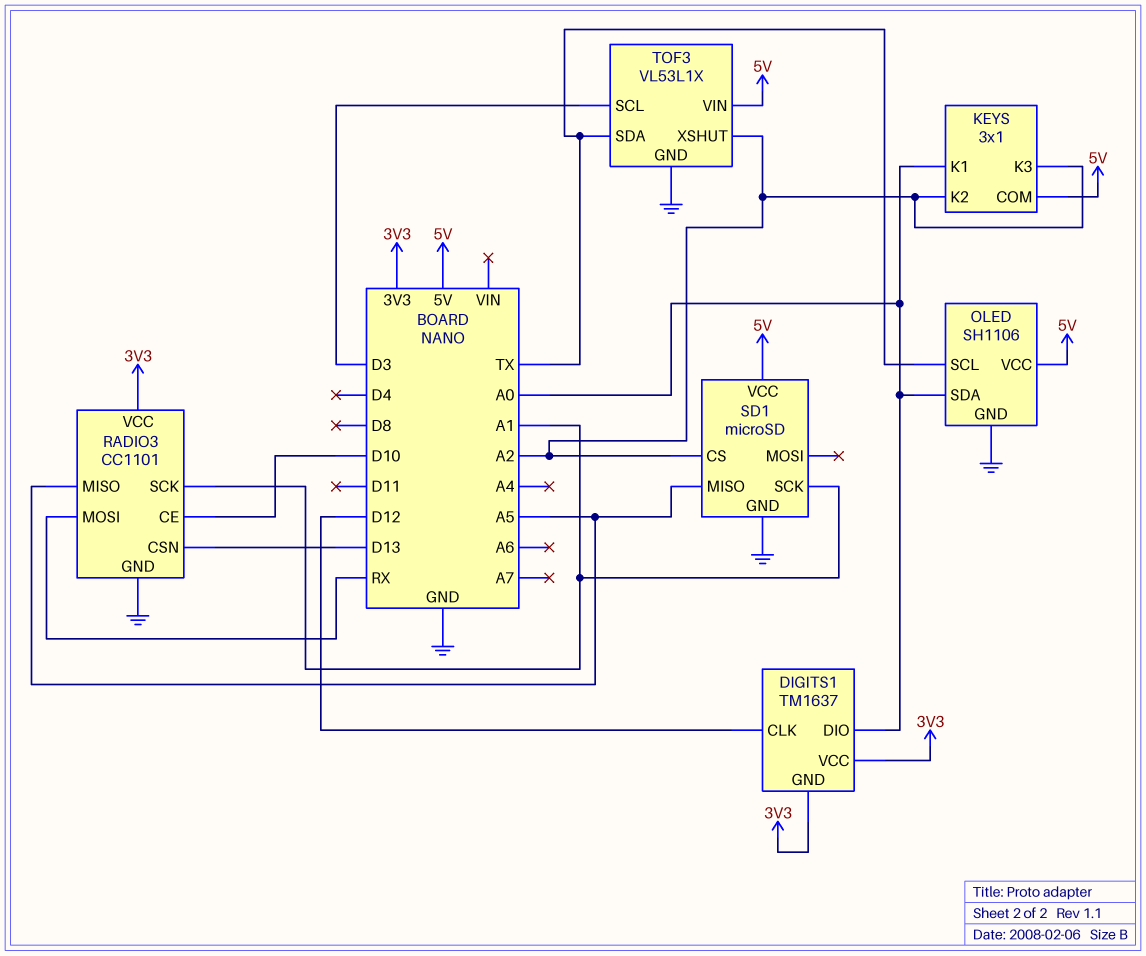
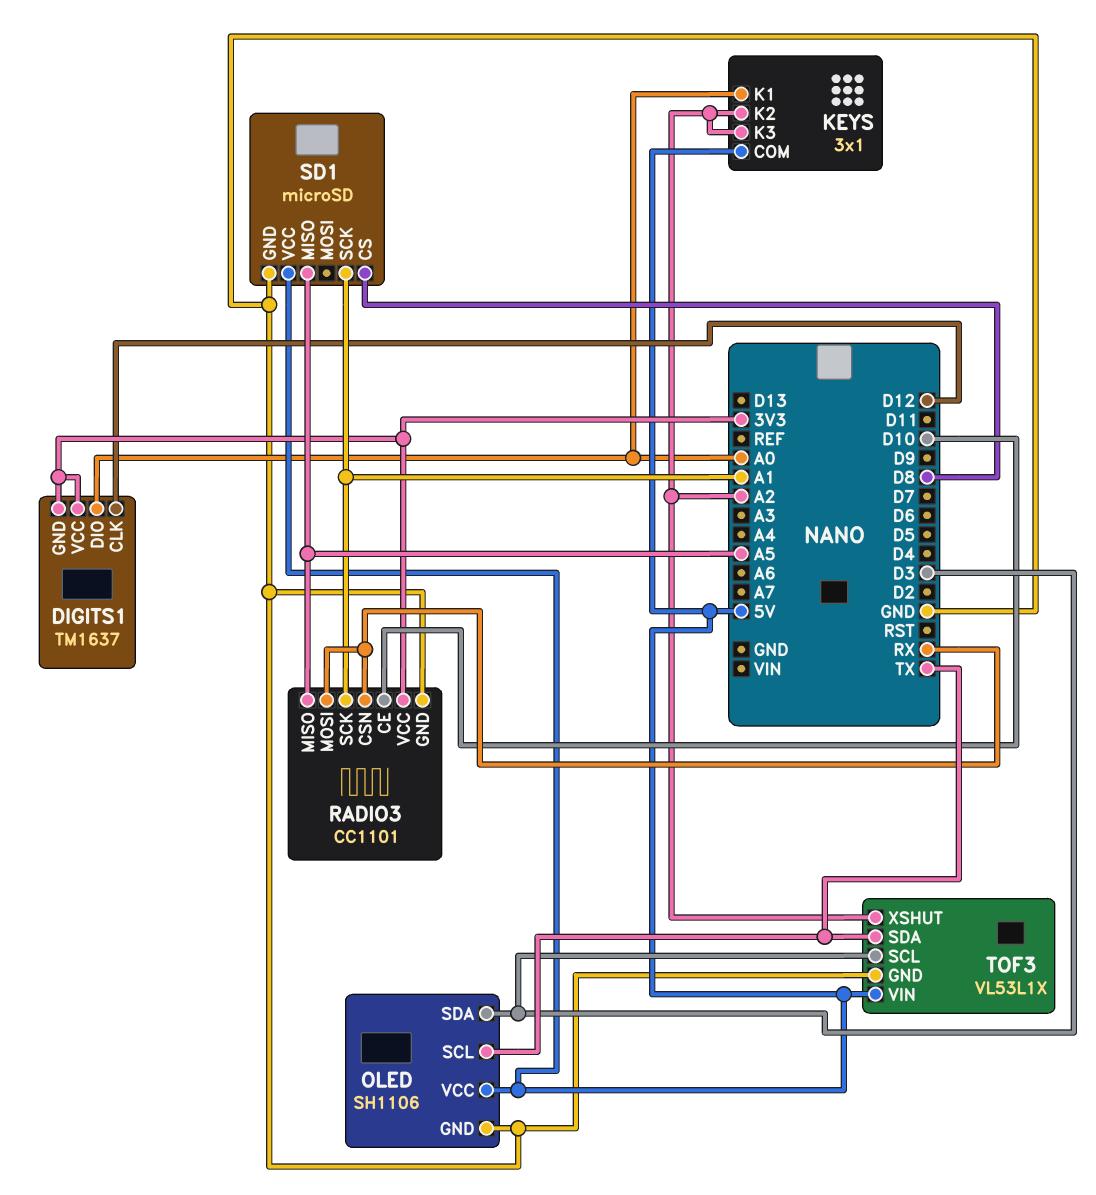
OLED pin SDA: A0 -> D3
RADIO3 pin CSN: D13 -> RX
SD1 pin CS: A2 -> D8

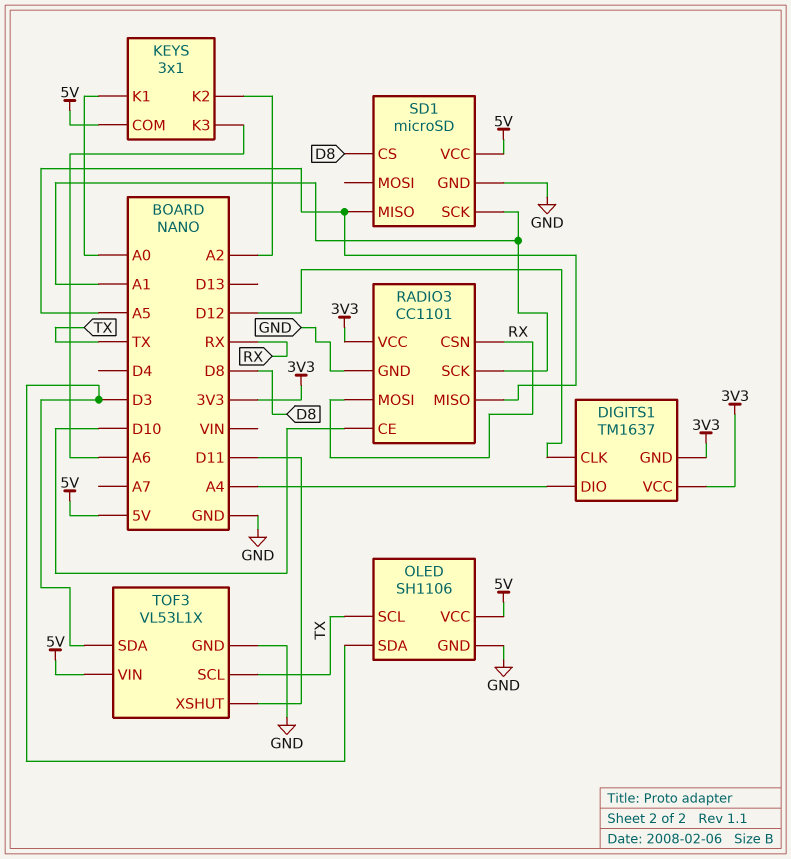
DIGITS1 pin DIO: A0 -> A4
KEYS pin K3: A2 -> A6
TOF3 pin SCL: D3 -> TX
TOF3 pin SDA: TX -> D3
TOF3 pin XSHUT: A2 -> D11

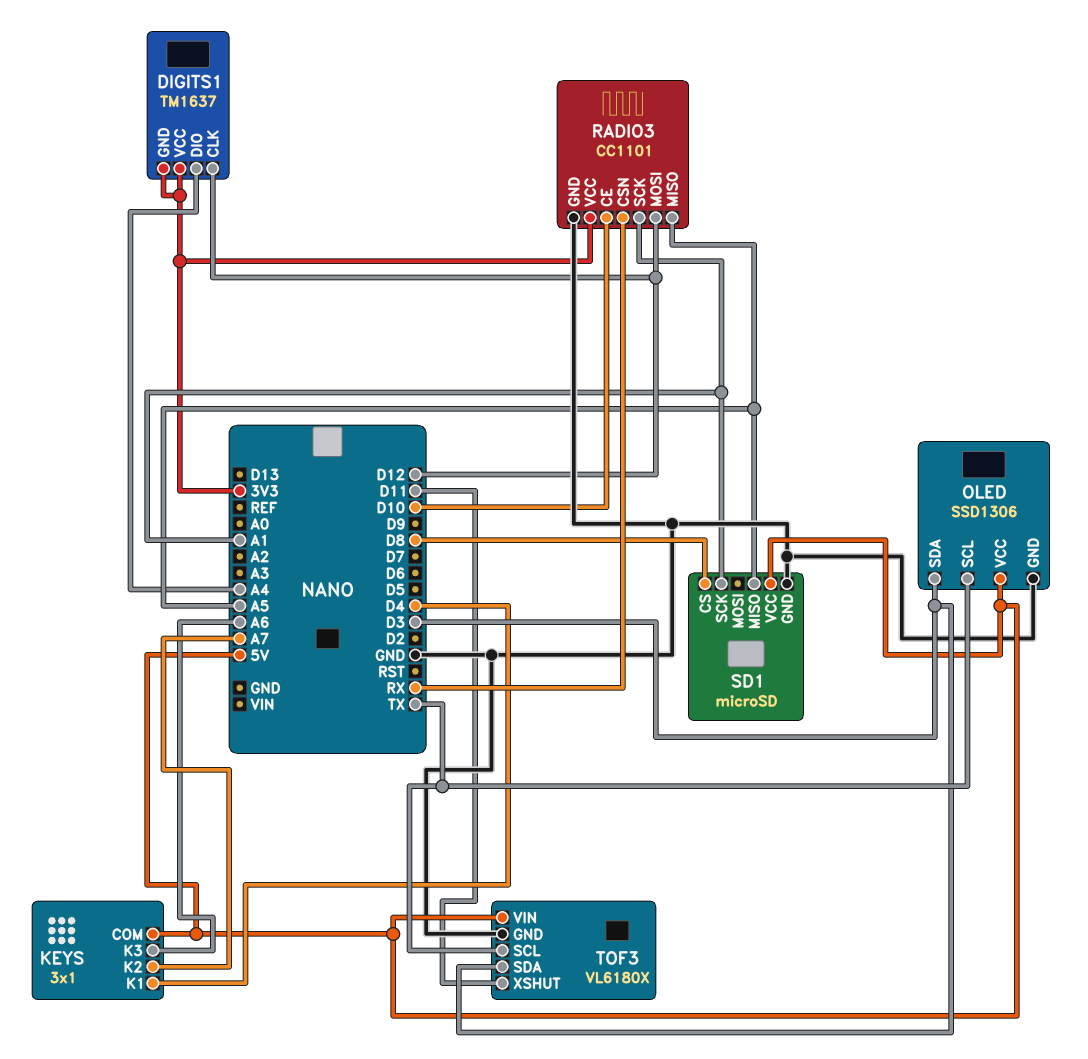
KEYS pin K1: A0 -> D4
KEYS pin K2: A2 -> A7
OLED: SH1106 -> SSD1306
RADIO3 pin MOSI: RX -> D12
TOF3: VL53L1X -> VL6180X

